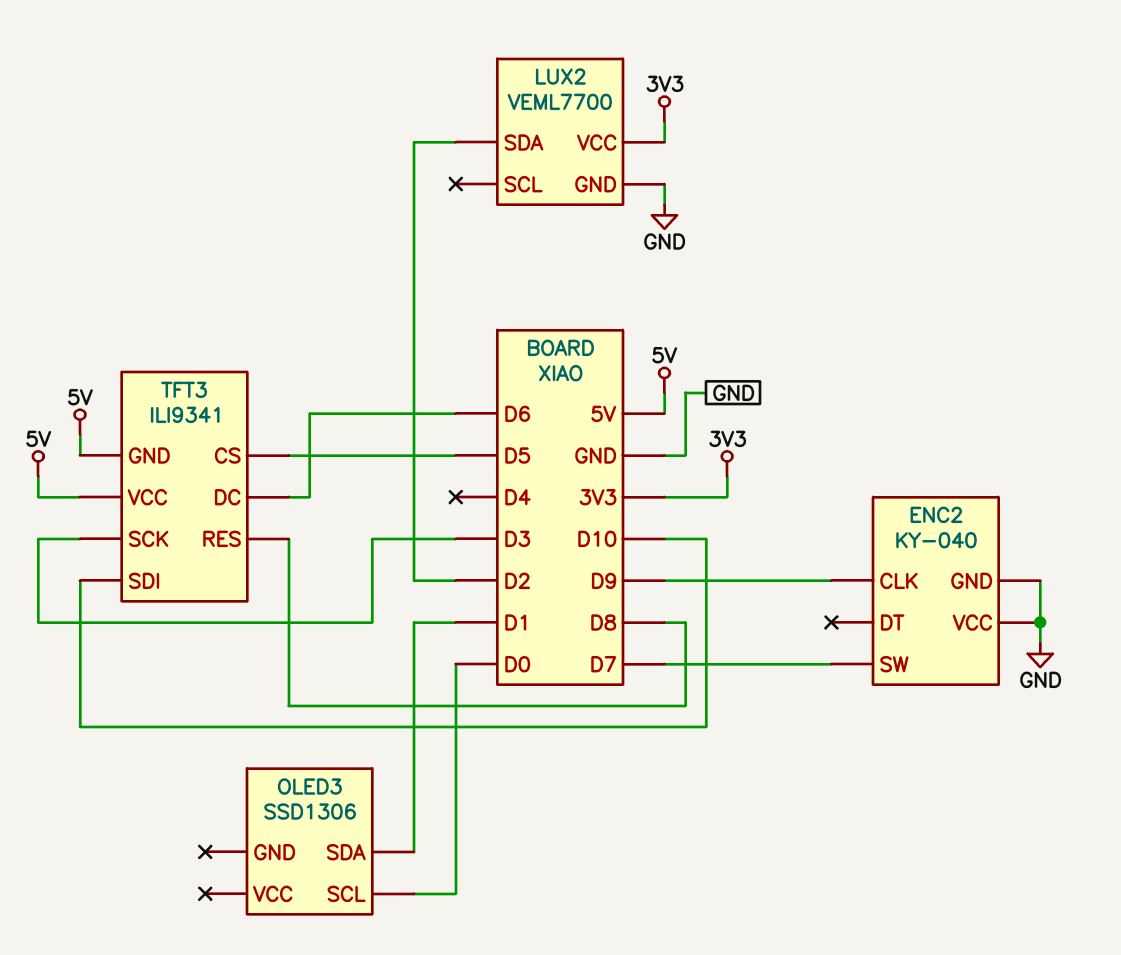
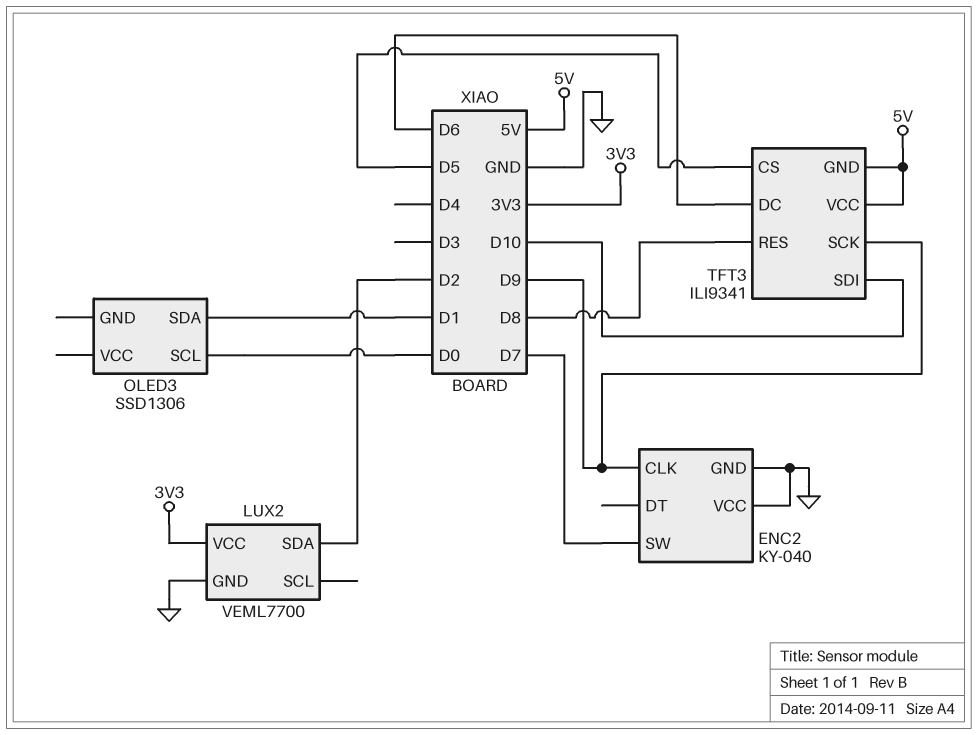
TFT3 pin SCK: D3 -> D9

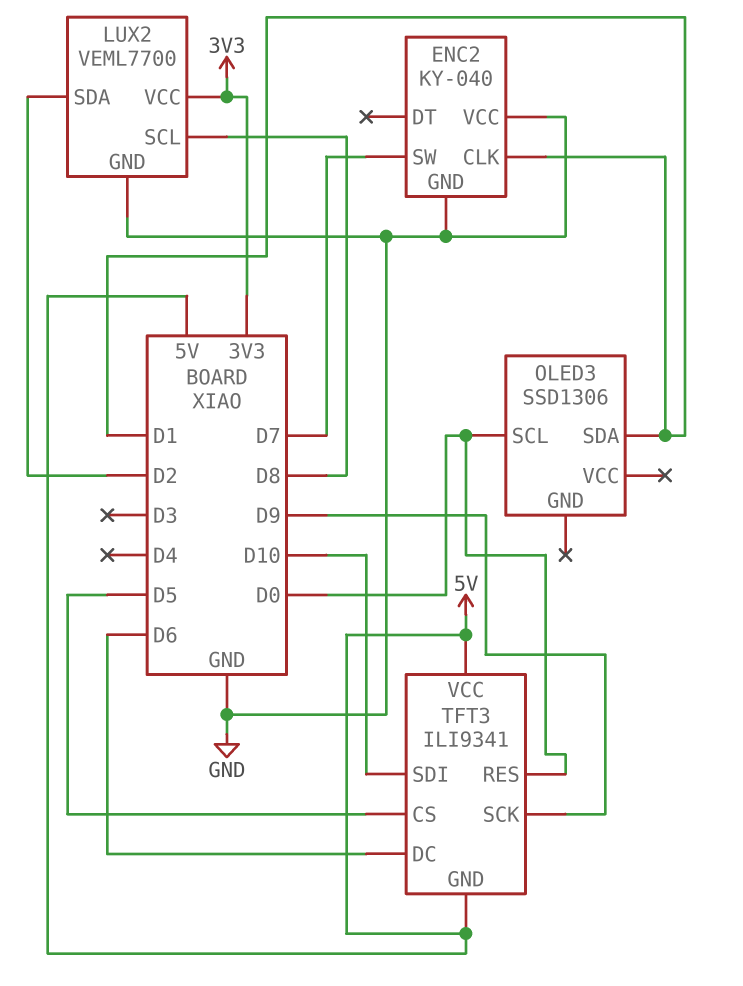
ENC2 pin CLK: D9 -> D1
LUX2 pin SCL: none -> D8
TFT3 pin RES: D8 -> D0

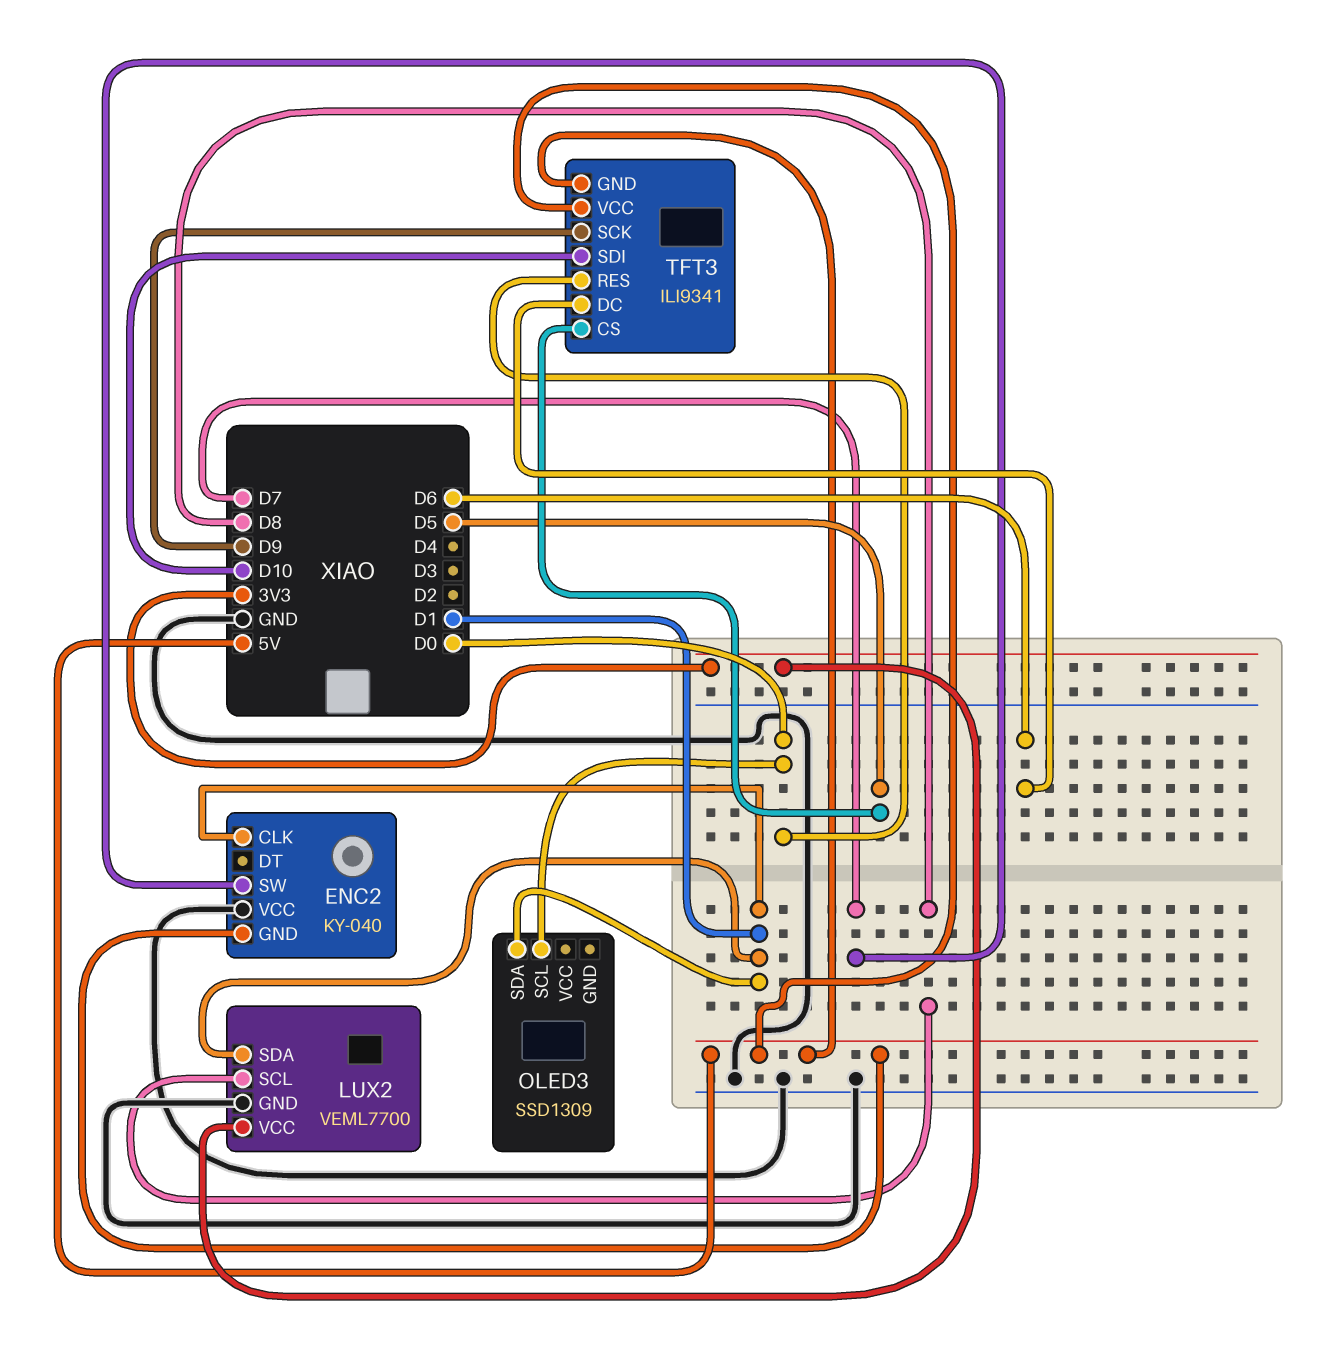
ENC2 pin GND: GND -> 5V
LUX2 pin SDA: D2 -> D1
OLED3: SSD1306 -> SSD1309

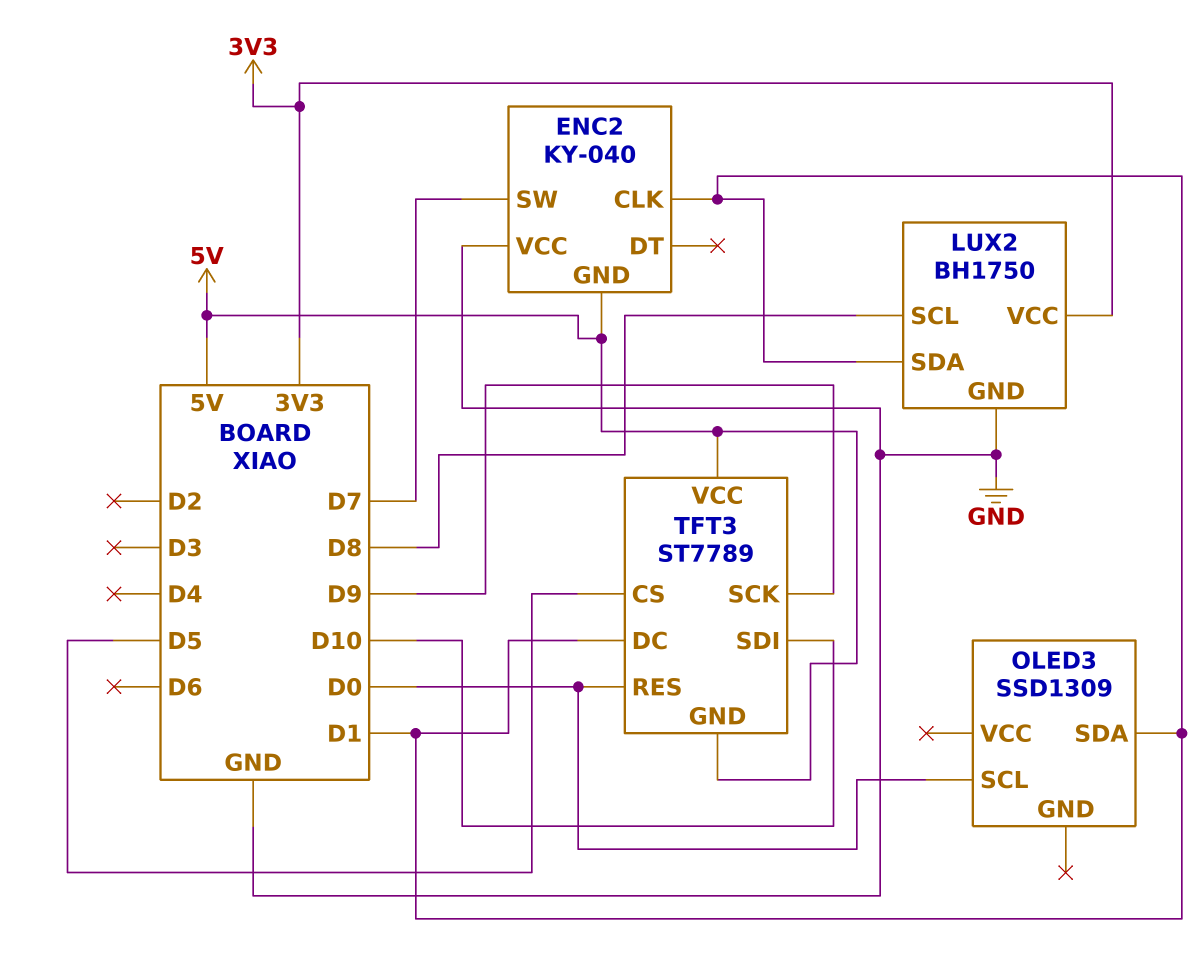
LUX2: VEML7700 -> BH1750
TFT3: ILI9341 -> ST7789
TFT3 pin DC: D6 -> D1

